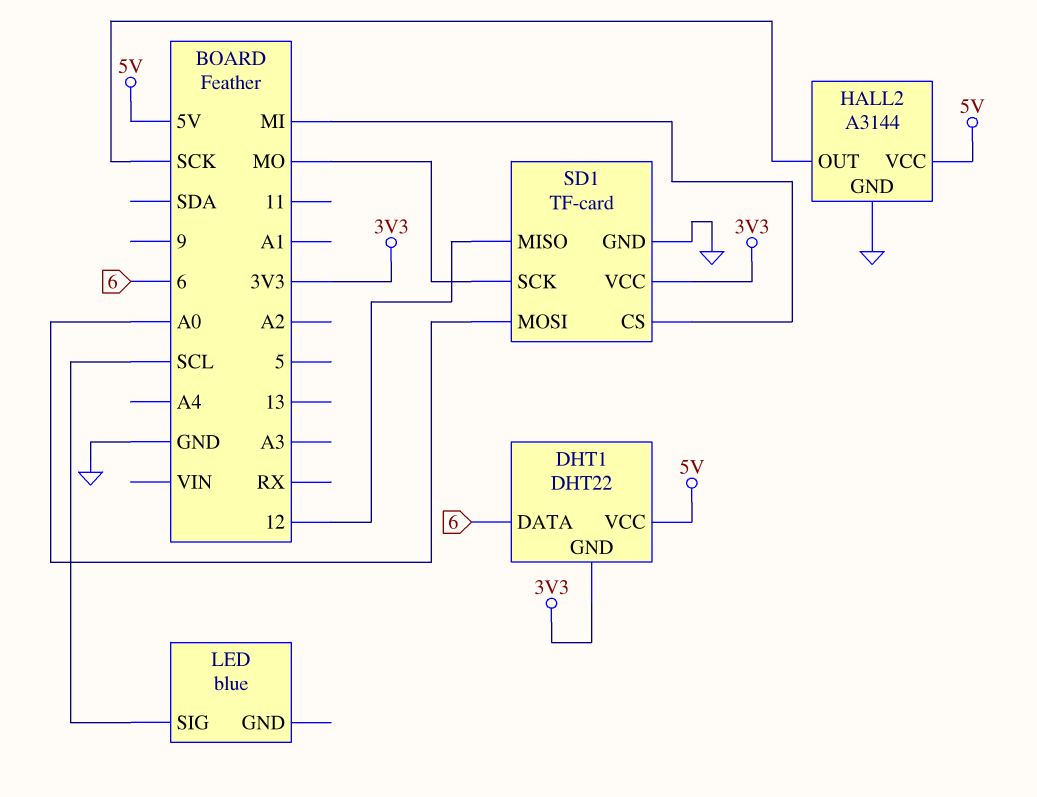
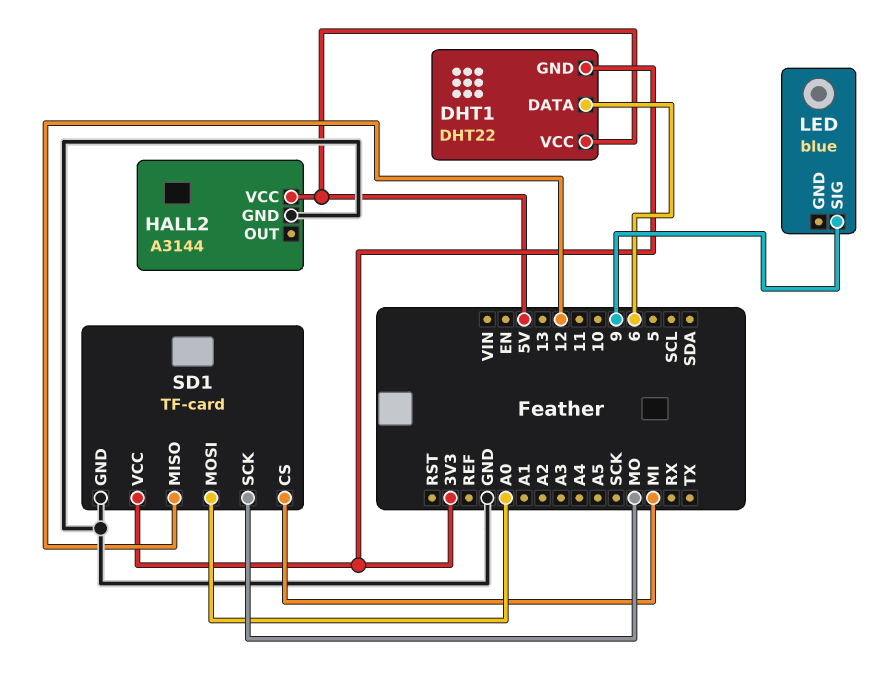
HALL2 pin OUT: SCK -> none
LED pin SIG: SCL -> 9

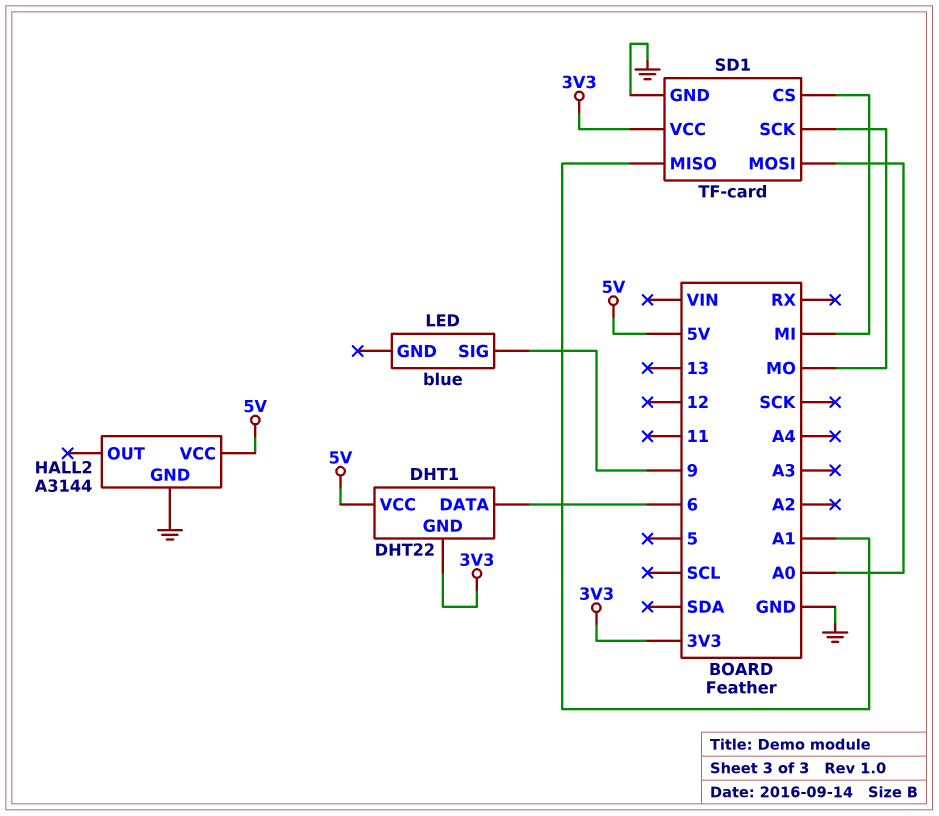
SD1 pin MISO: 12 -> A1

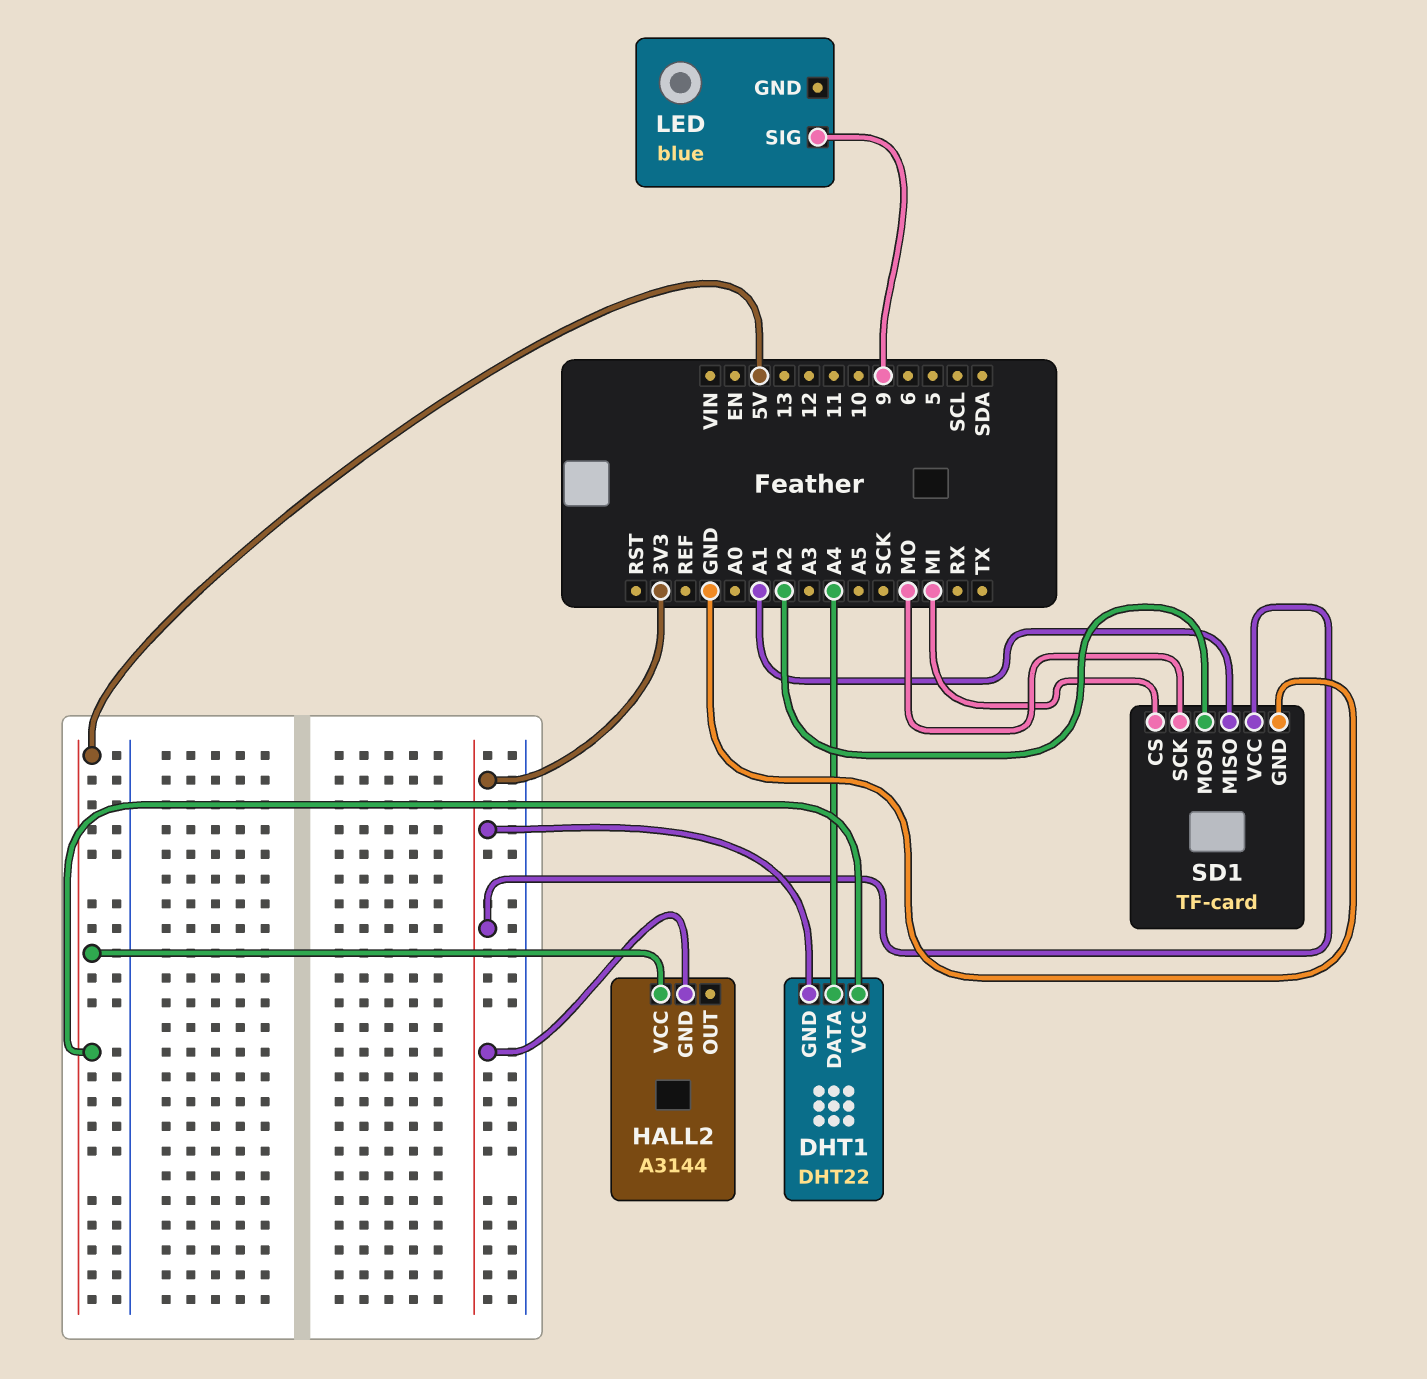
DHT1 pin DATA: 6 -> A4
HALL2 pin GND: GND -> 3V3
SD1 pin MOSI: A0 -> A2

